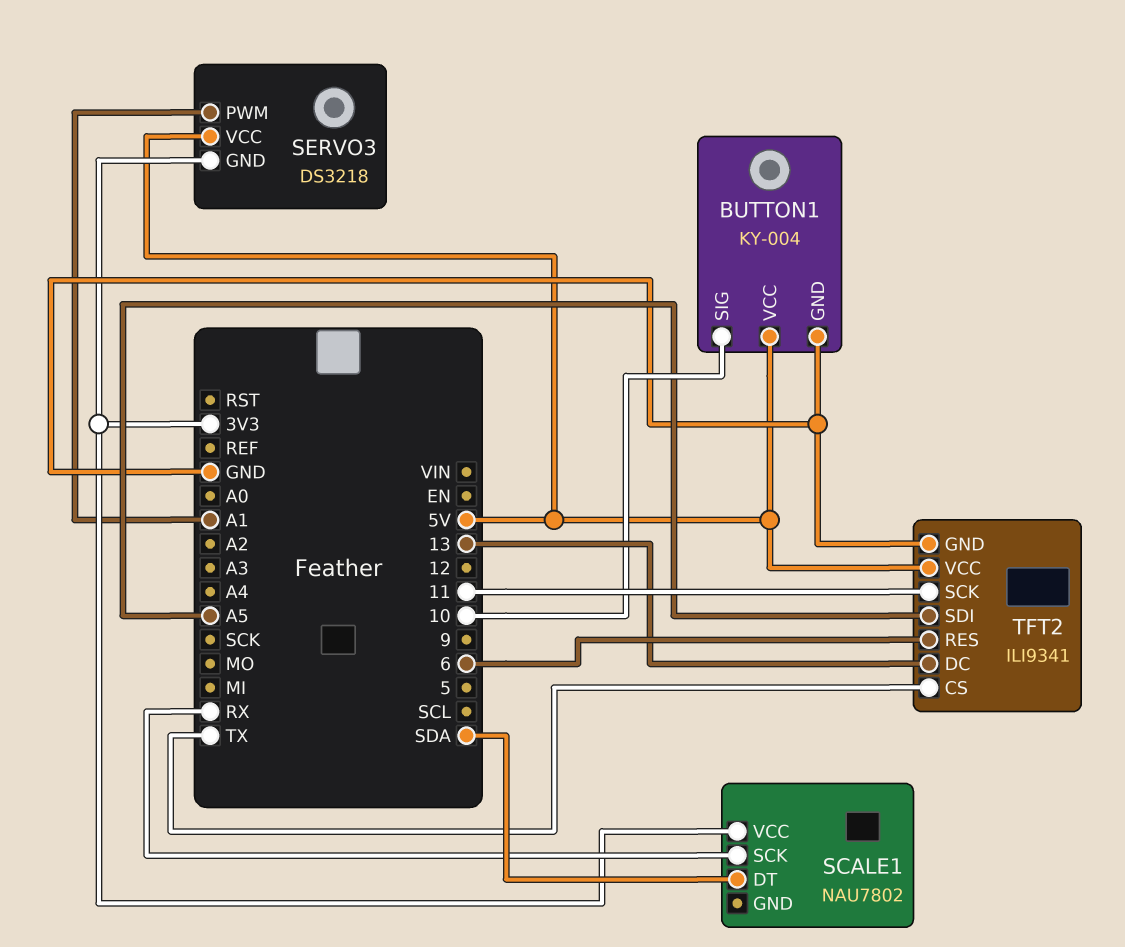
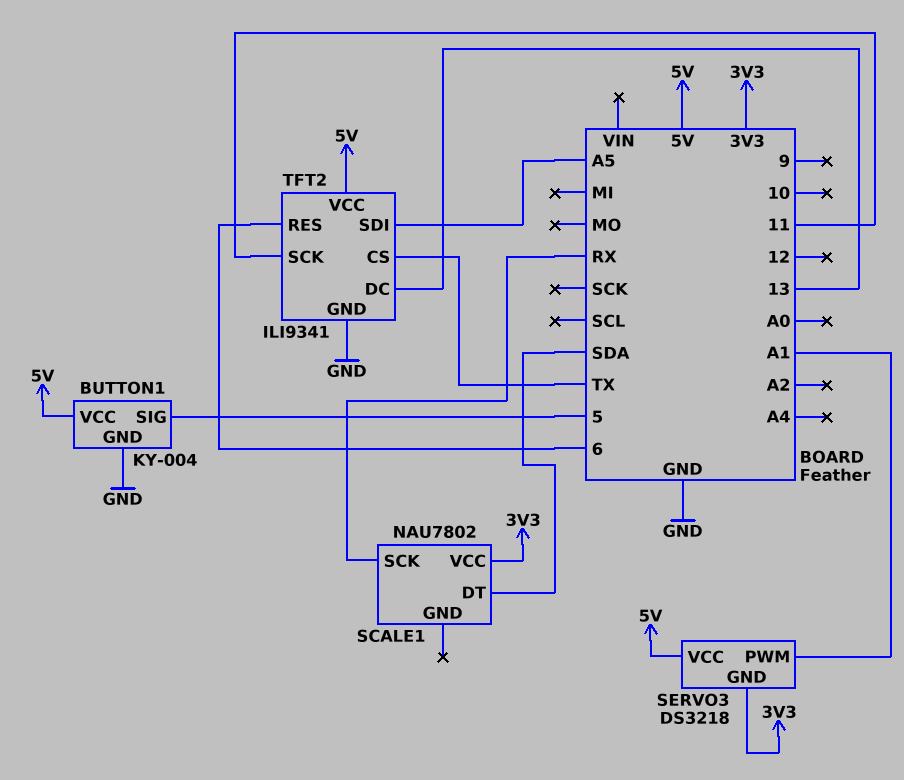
BUTTON1 pin SIG: 10 -> 5

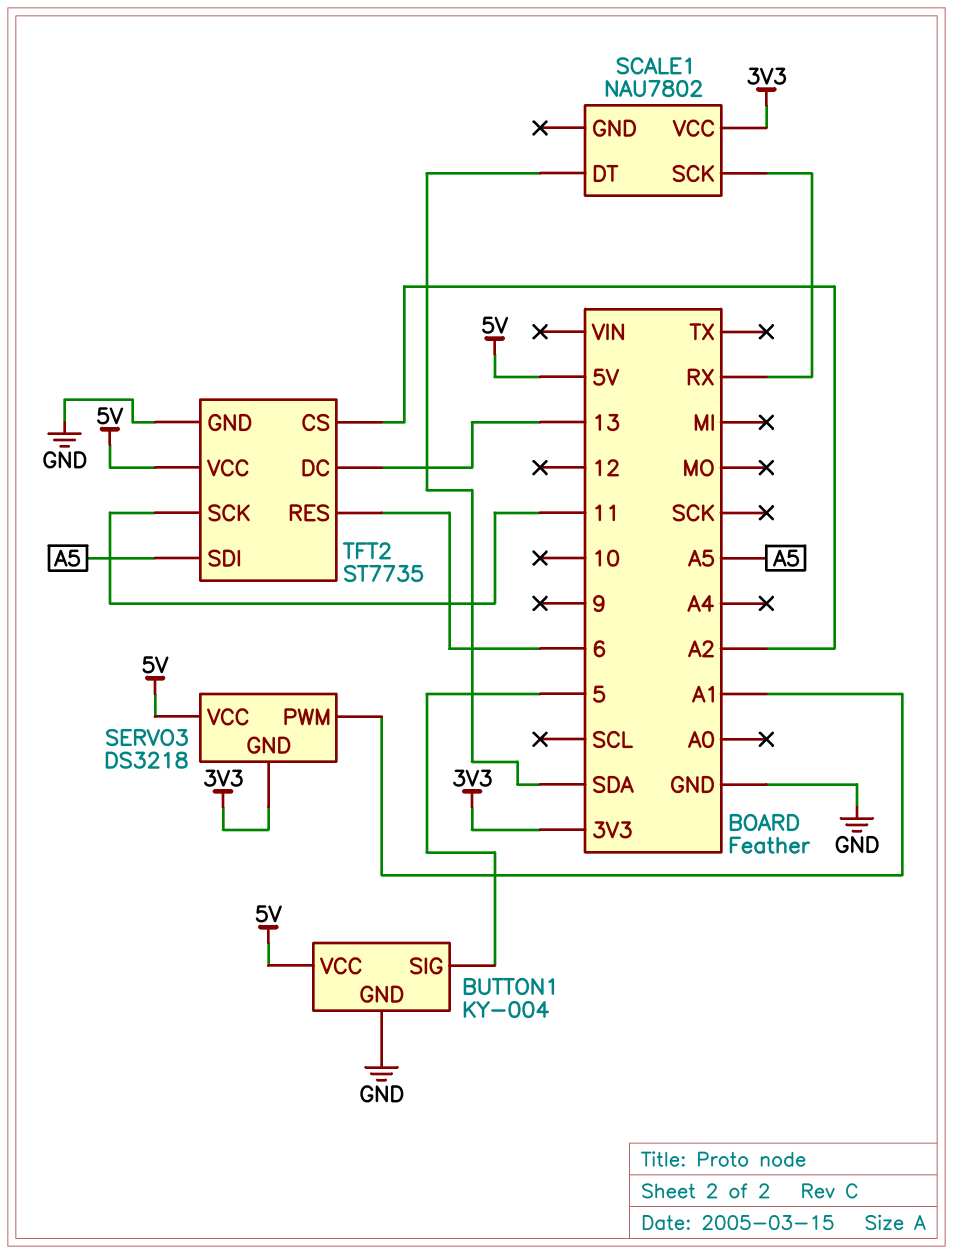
TFT2: ILI9341 -> ST7735
TFT2 pin CS: TX -> A2

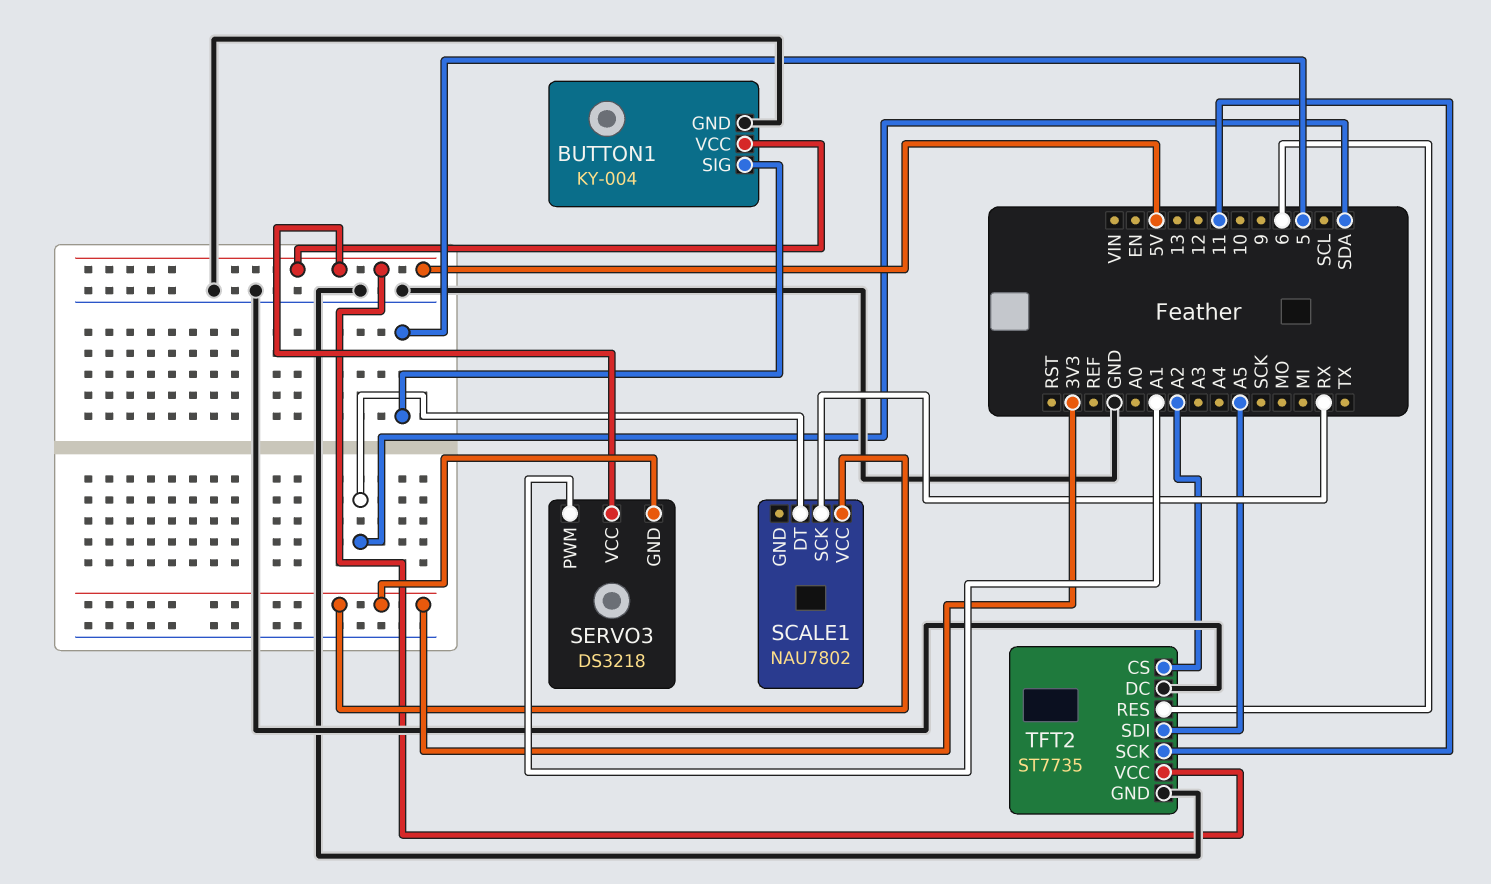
TFT2 pin DC: 13 -> GND

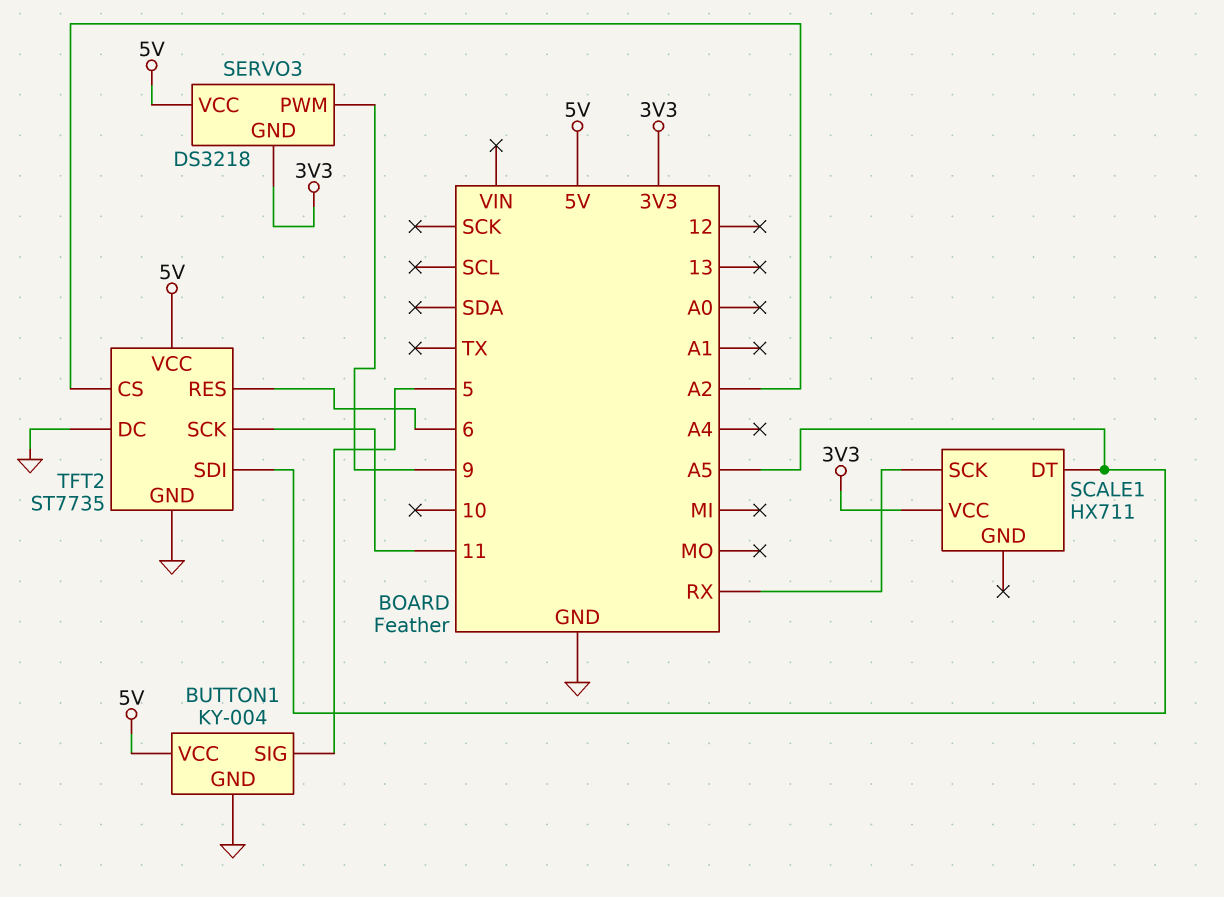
SCALE1: NAU7802 -> HX711
SCALE1 pin DT: SDA -> A5
SERVO3 pin PWM: A1 -> 9

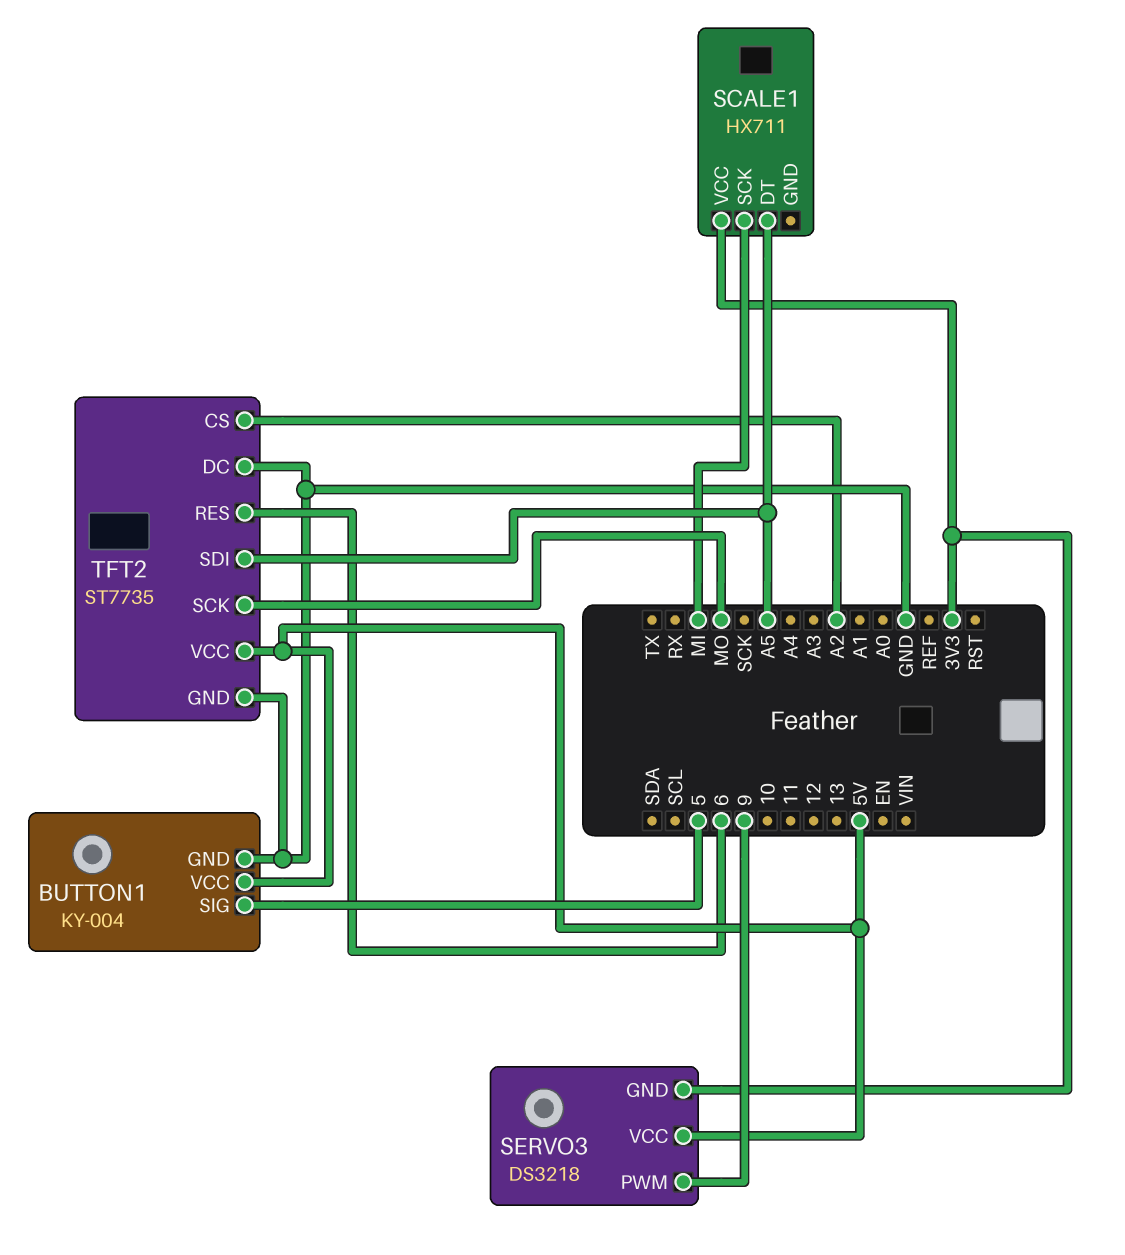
SCALE1 pin SCK: RX -> MI
TFT2 pin SCK: 11 -> MO

